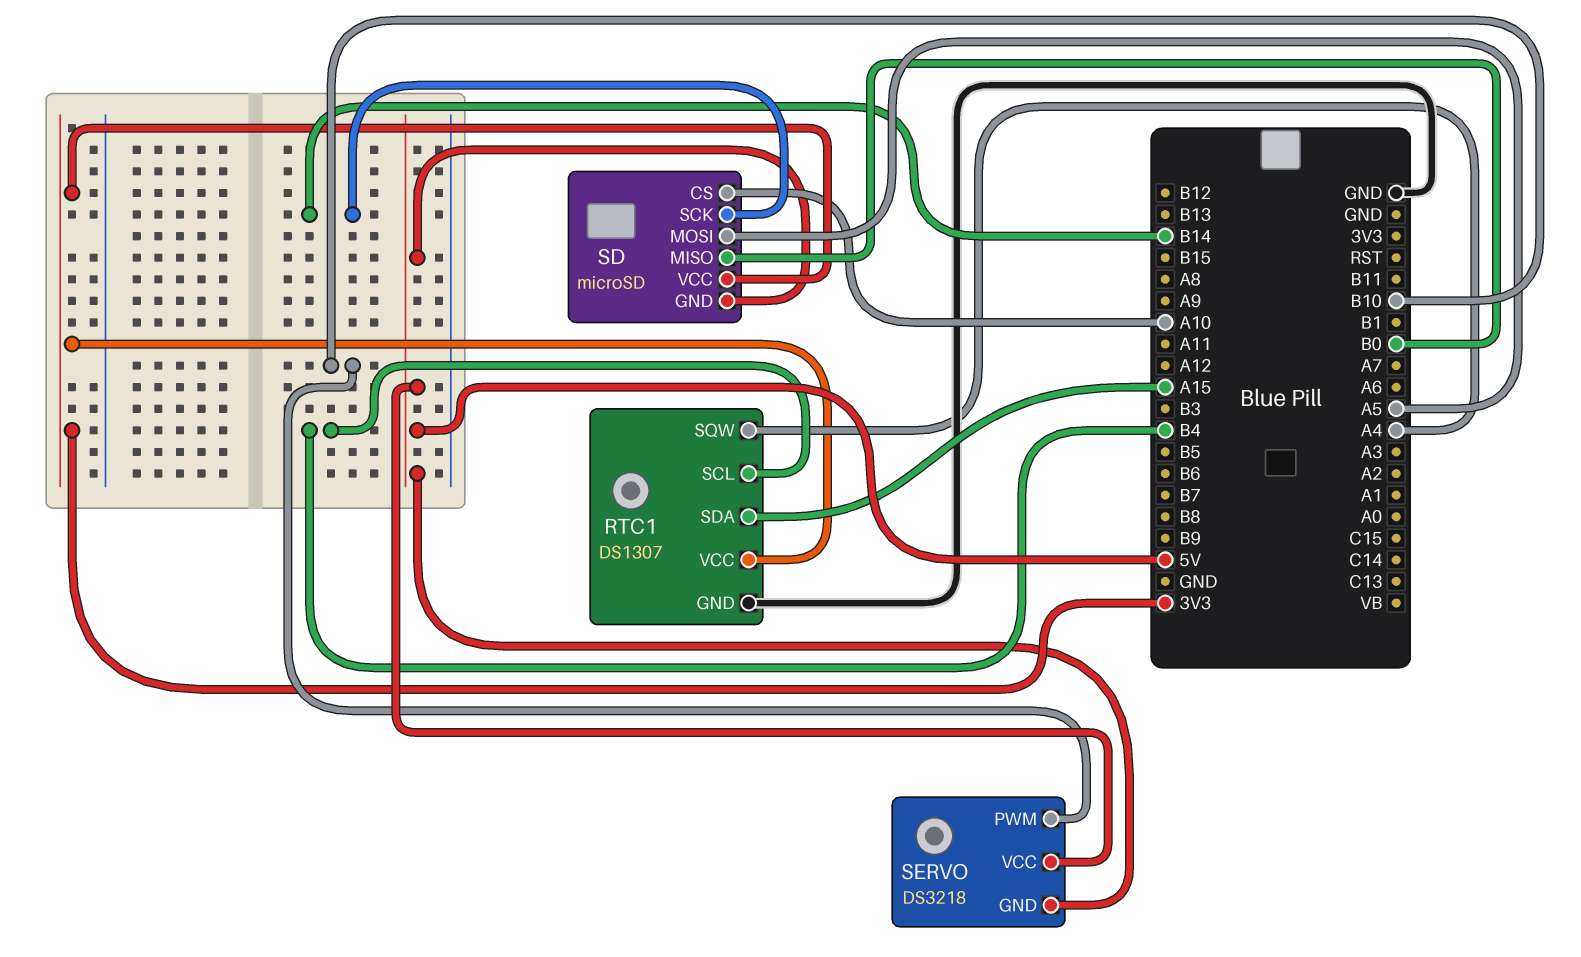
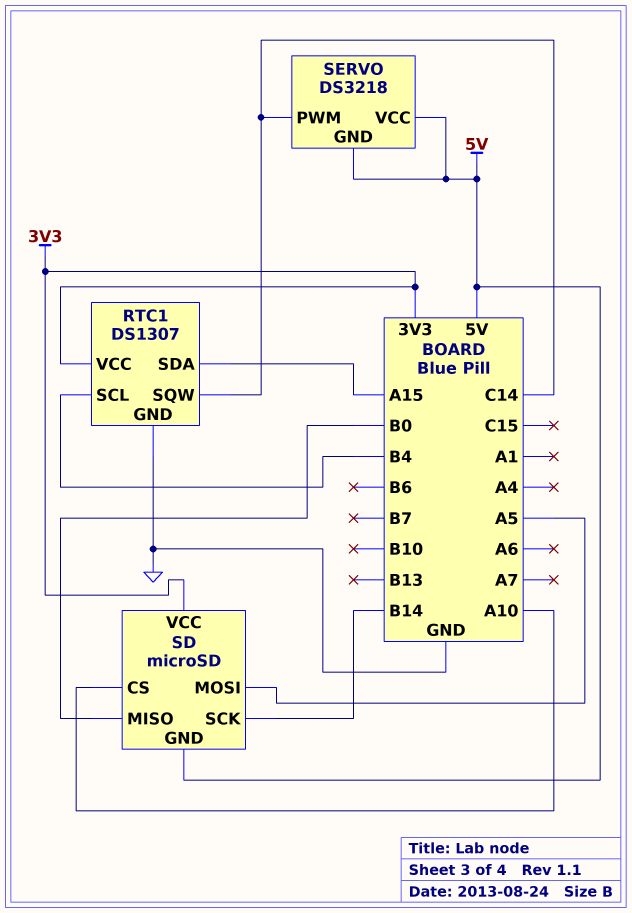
RTC1 pin SQW: A4 -> C14
SERVO pin PWM: B10 -> C14

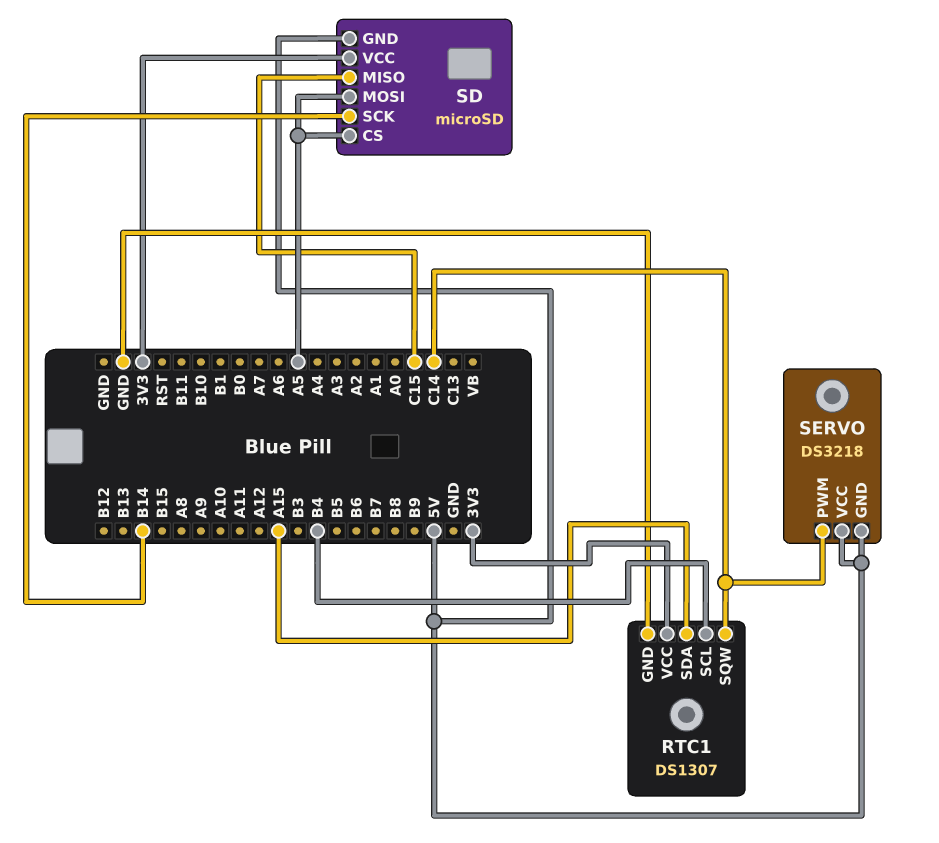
SD pin CS: A10 -> A5
SD pin MISO: B0 -> C15

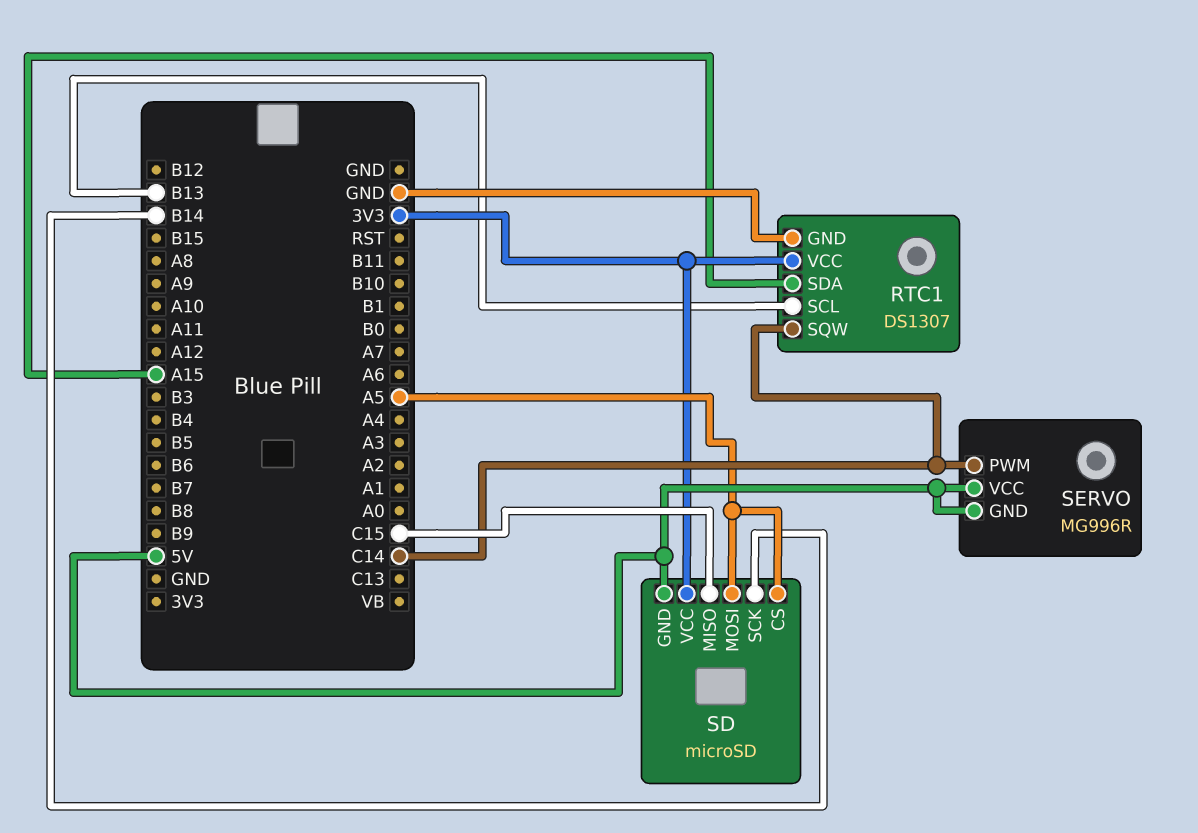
RTC1 pin SCL: B4 -> B13
SERVO: DS3218 -> MG996R

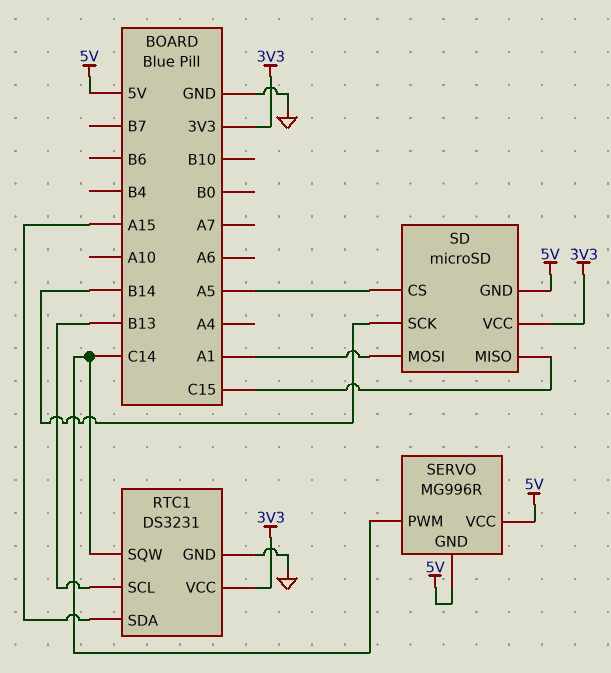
RTC1: DS1307 -> DS3231
SD pin MOSI: A5 -> A1

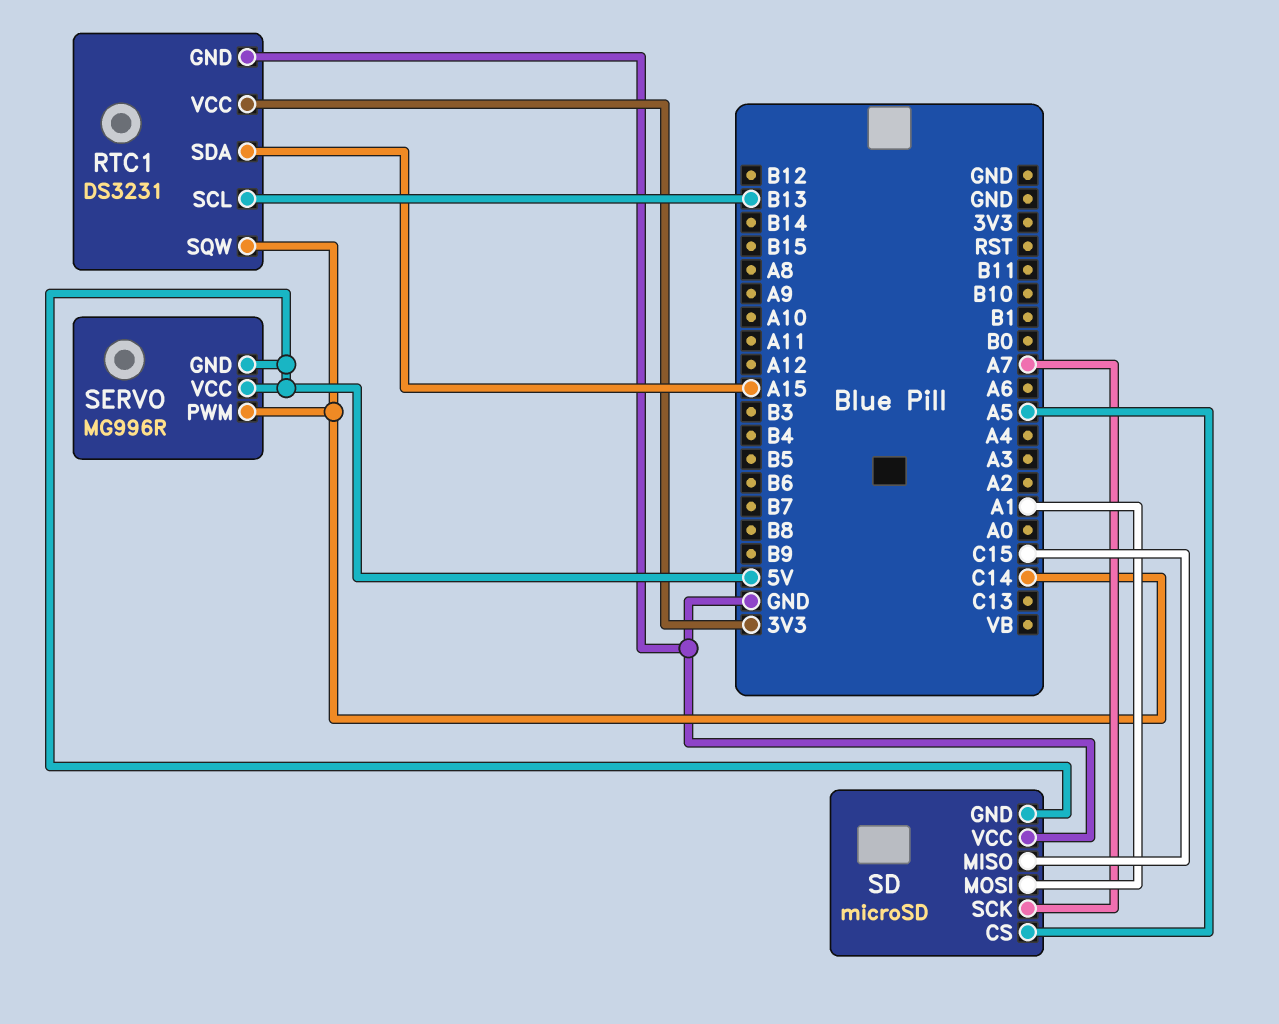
SD pin SCK: B14 -> A7
SD pin VCC: 3V3 -> GND

